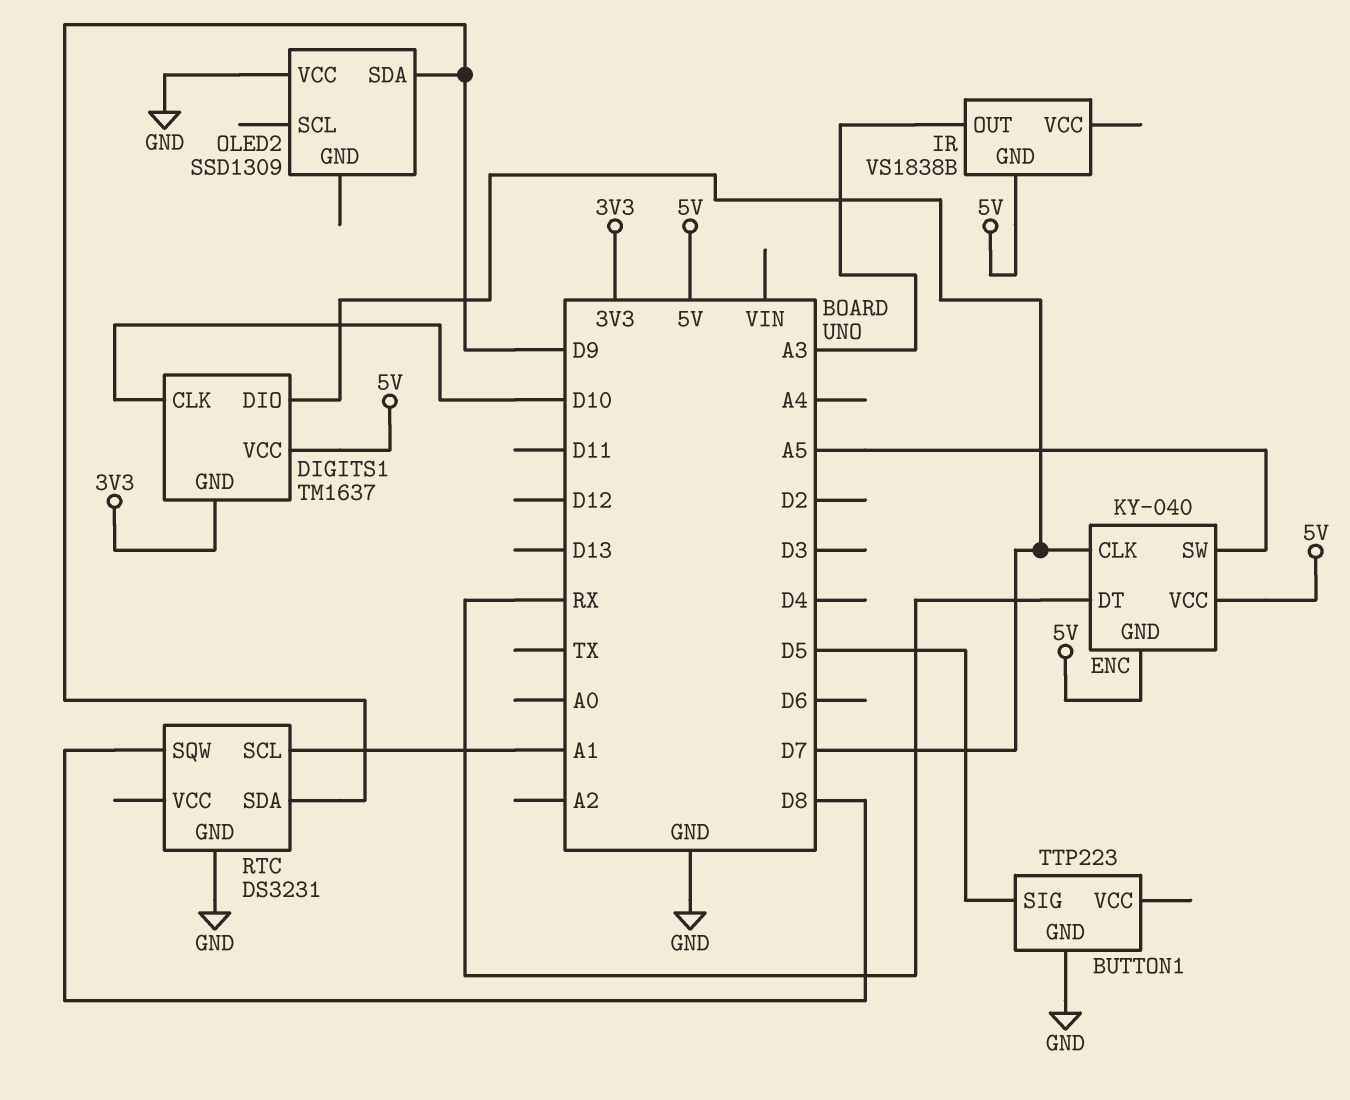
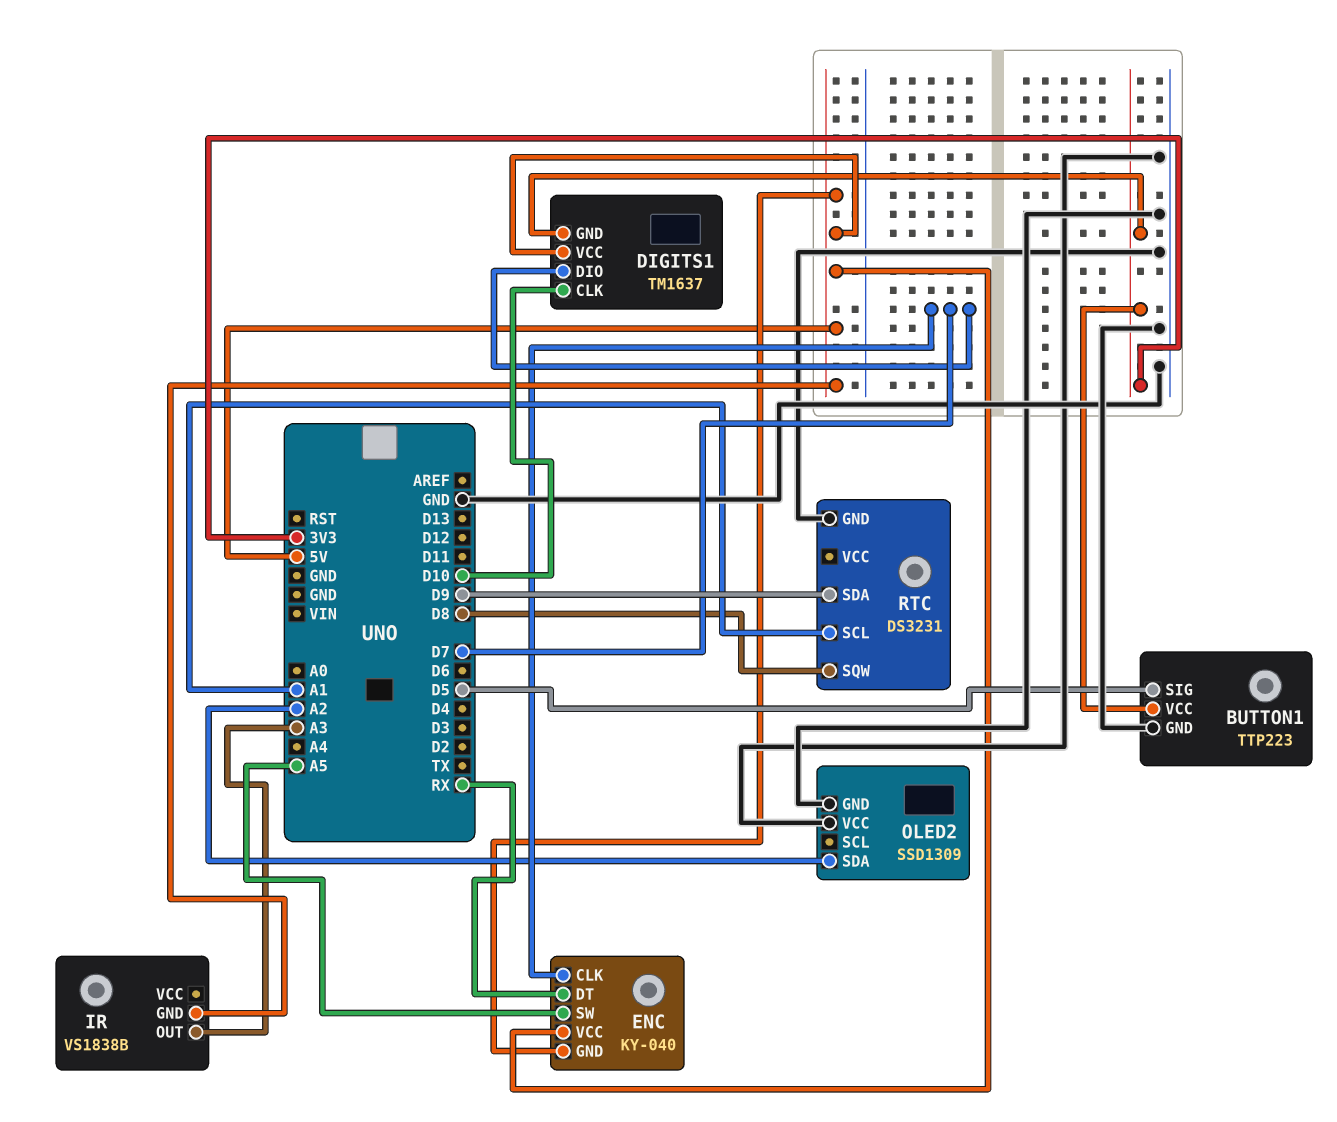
BUTTON1 pin VCC: none -> 3V3
OLED2 pin GND: none -> GND
OLED2 pin SDA: D9 -> A2

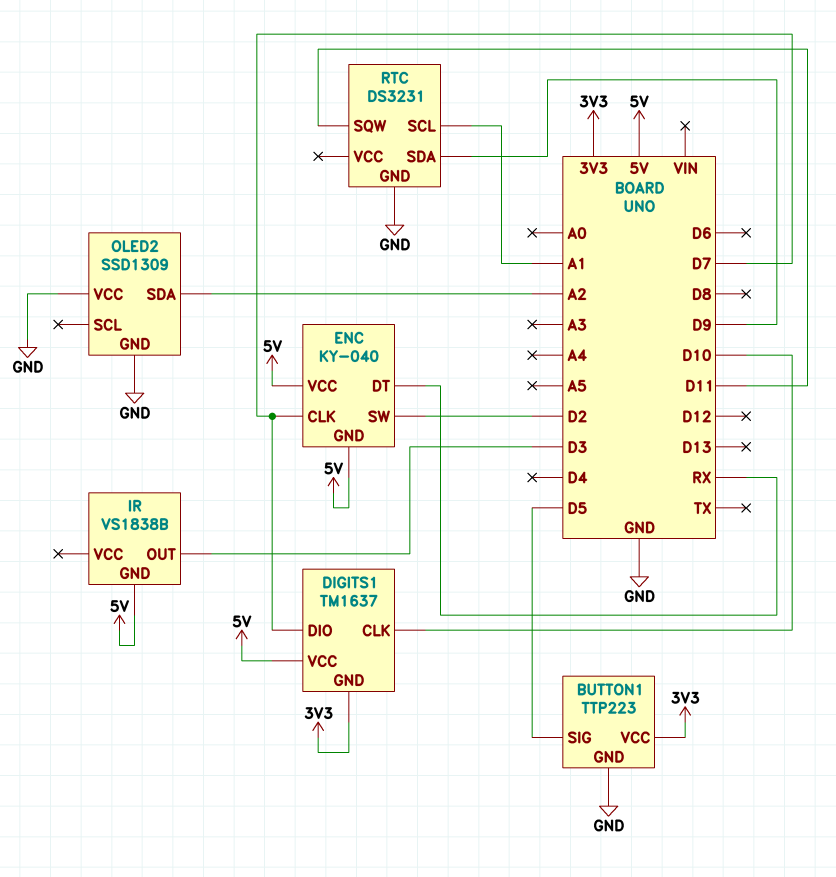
ENC pin SW: A5 -> D2
IR pin OUT: A3 -> D3
RTC pin SQW: D8 -> D11

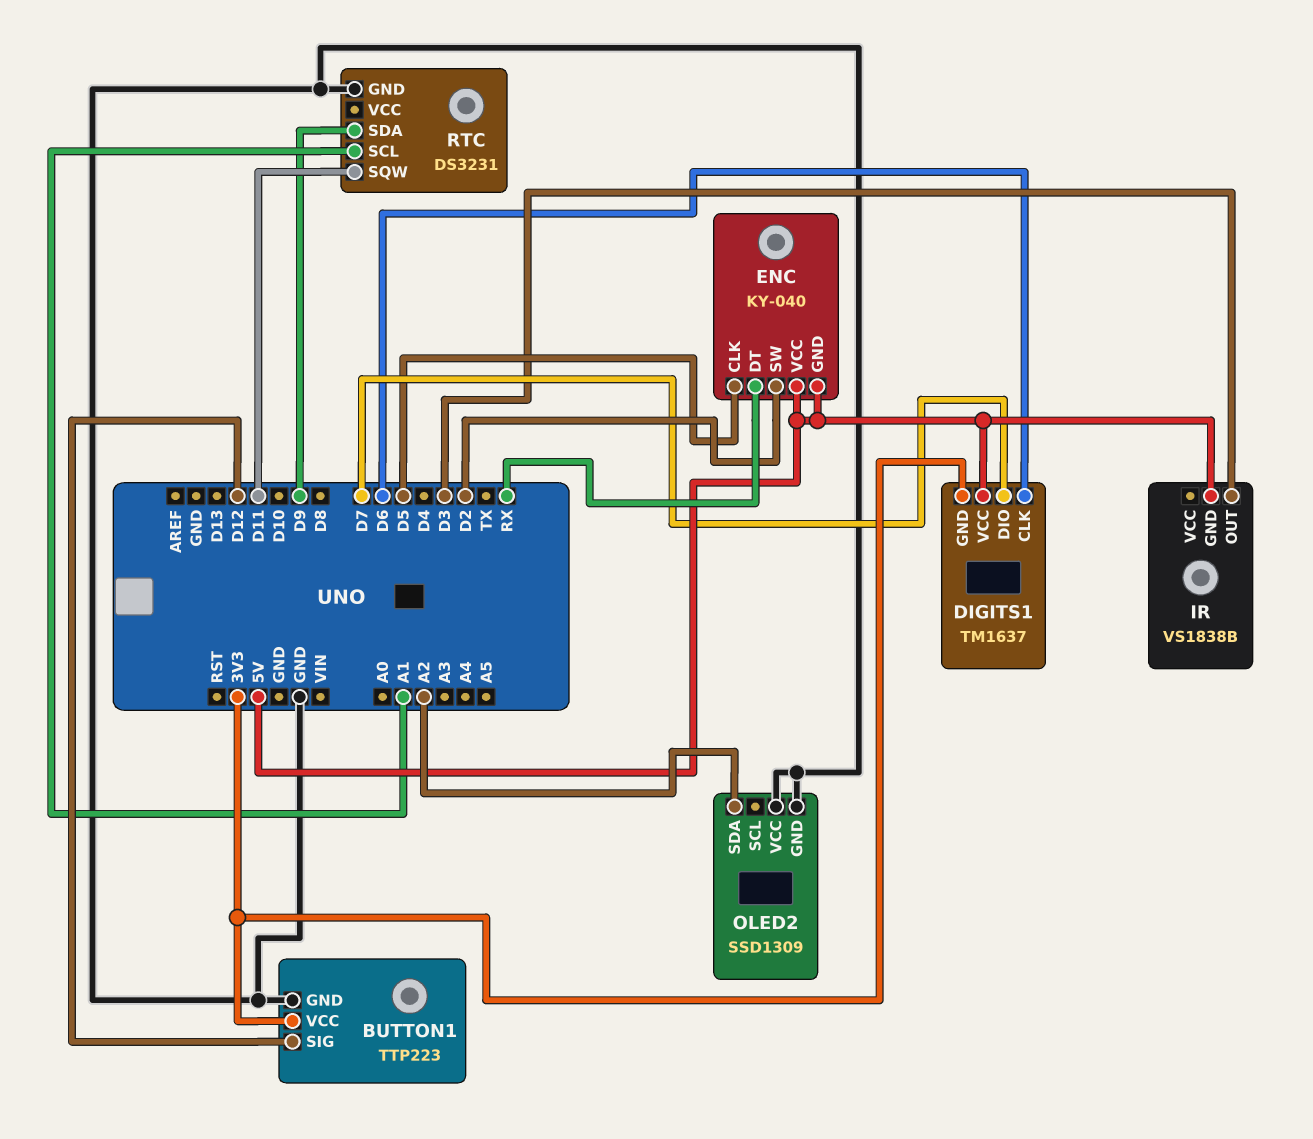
BUTTON1 pin SIG: D5 -> D12
DIGITS1 pin CLK: D10 -> D6
ENC pin CLK: D7 -> D5

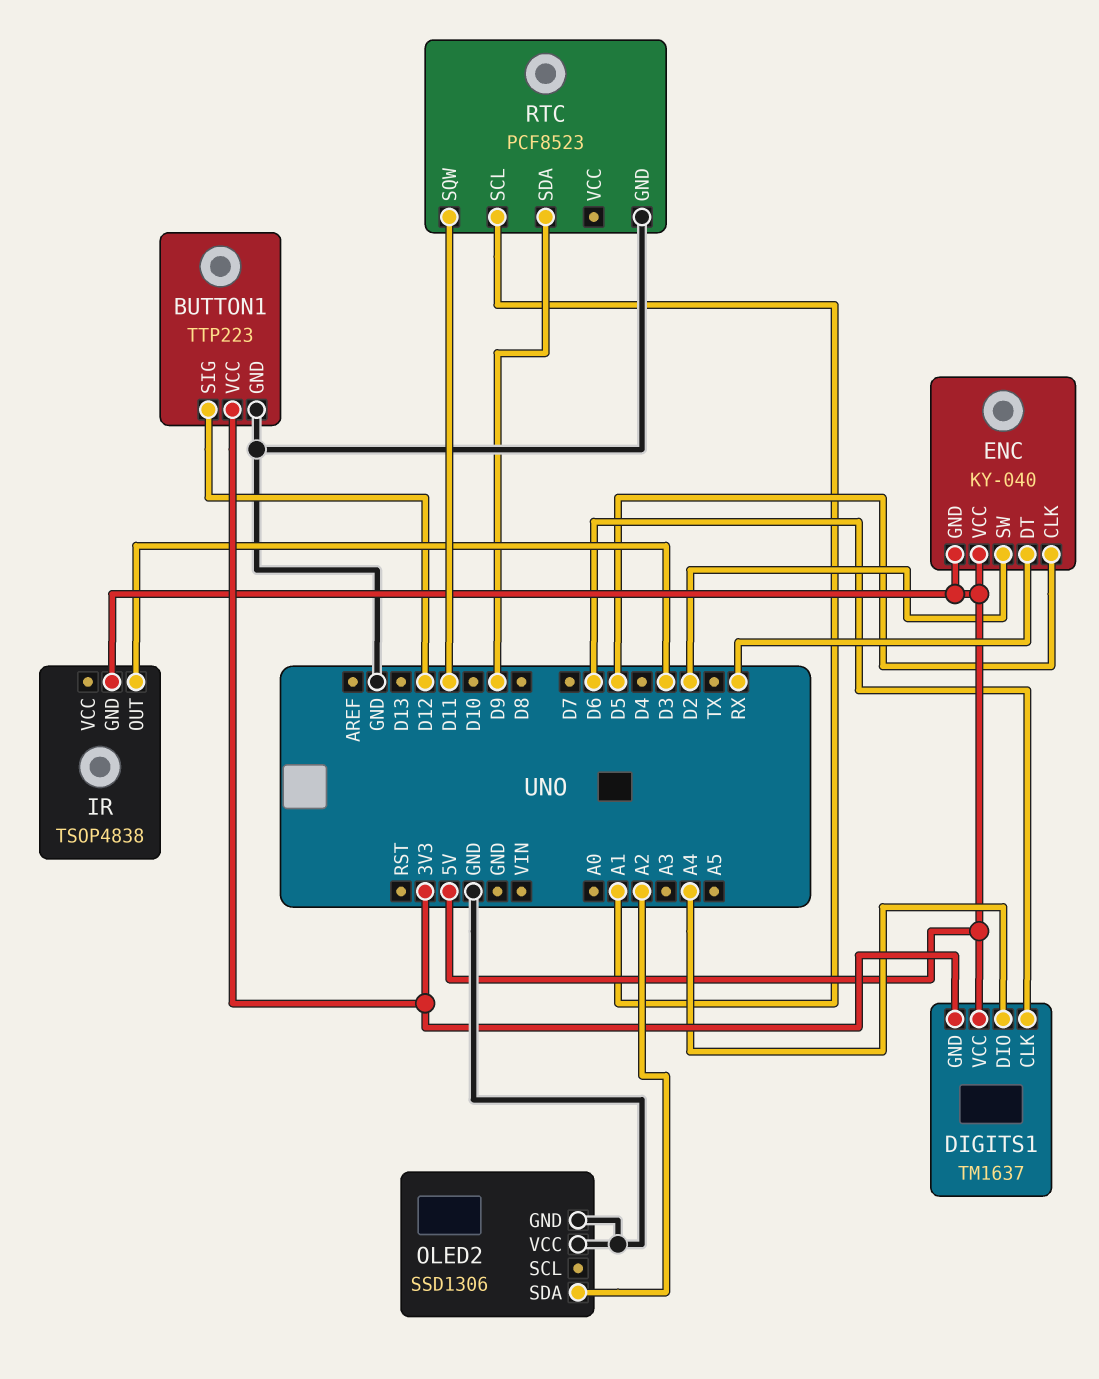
DIGITS1 pin DIO: D7 -> A4
IR: VS1838B -> TSOP4838
OLED2: SSD1309 -> SSD1306
RTC: DS3231 -> PCF8523

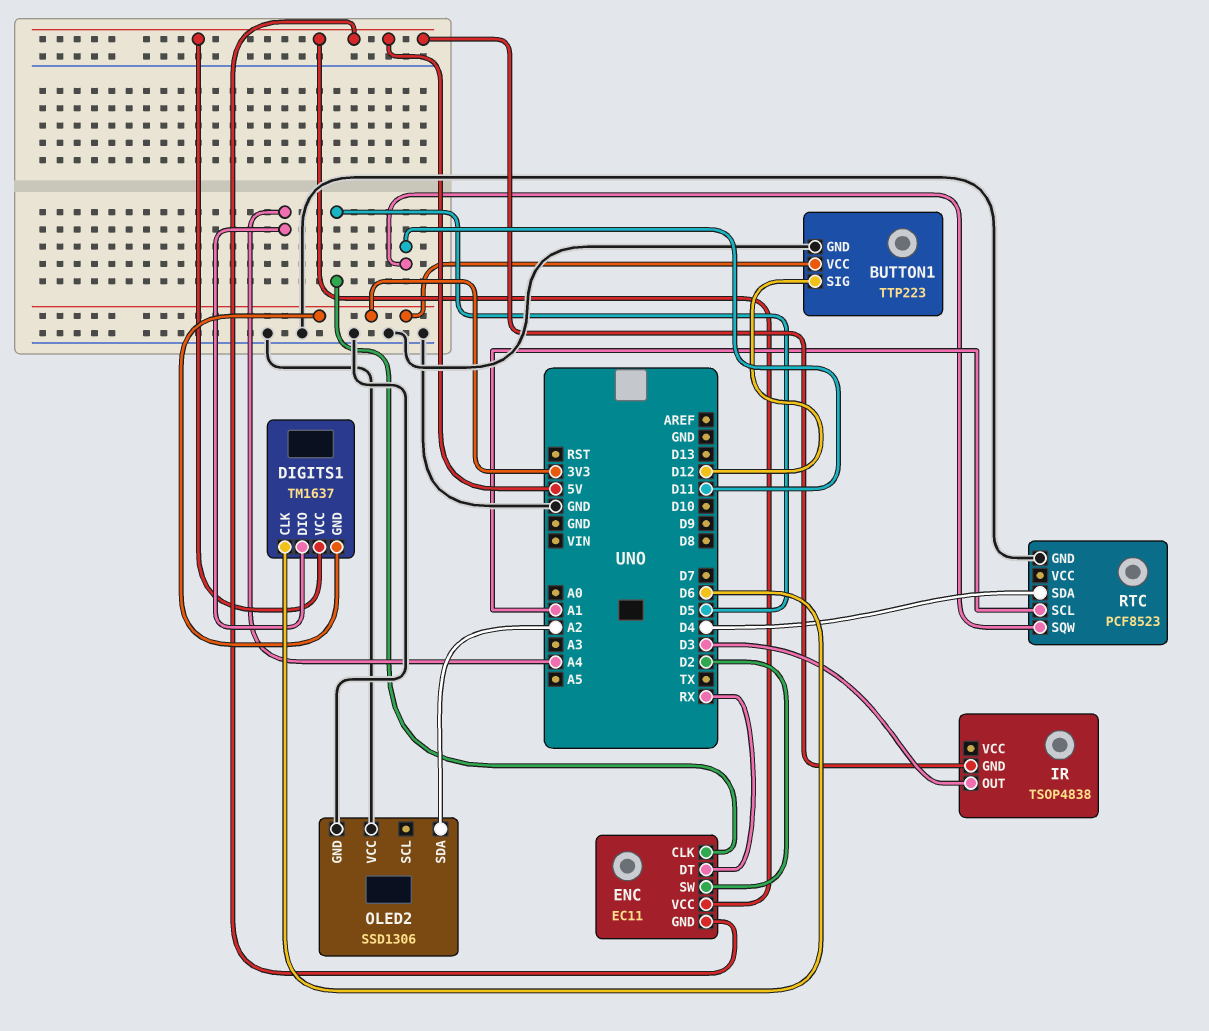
ENC: KY-040 -> EC11
RTC pin SDA: D9 -> D4

